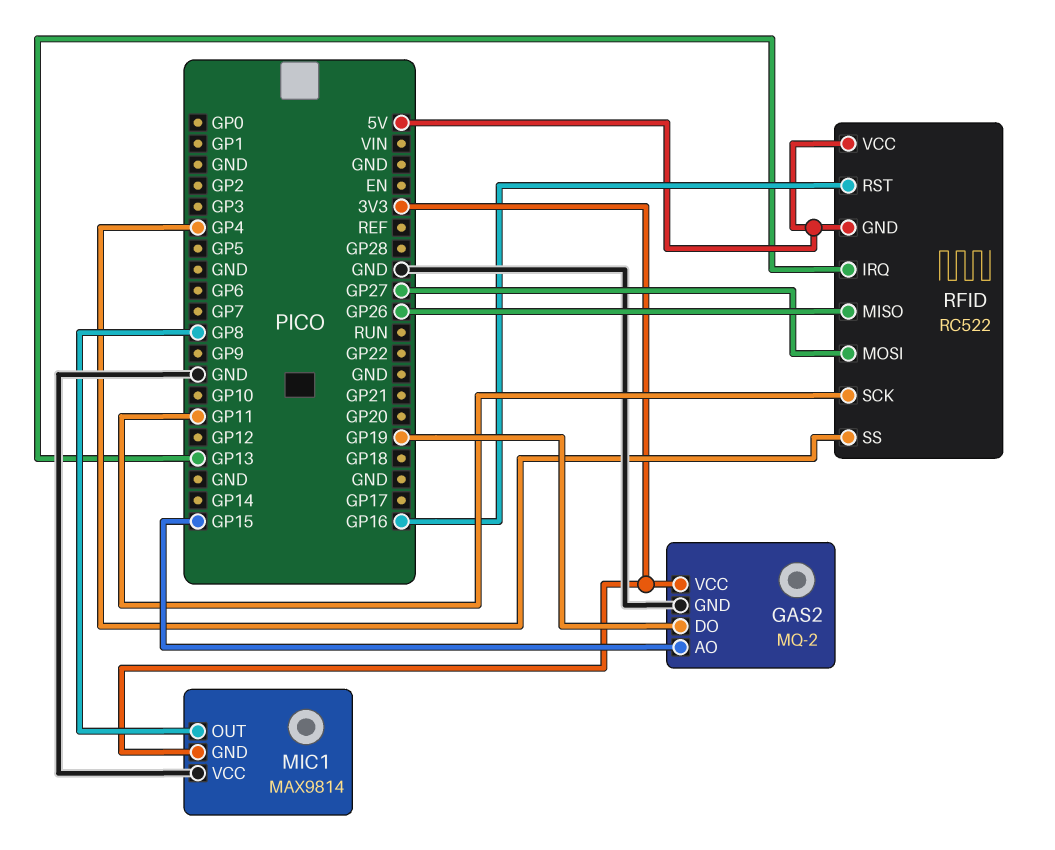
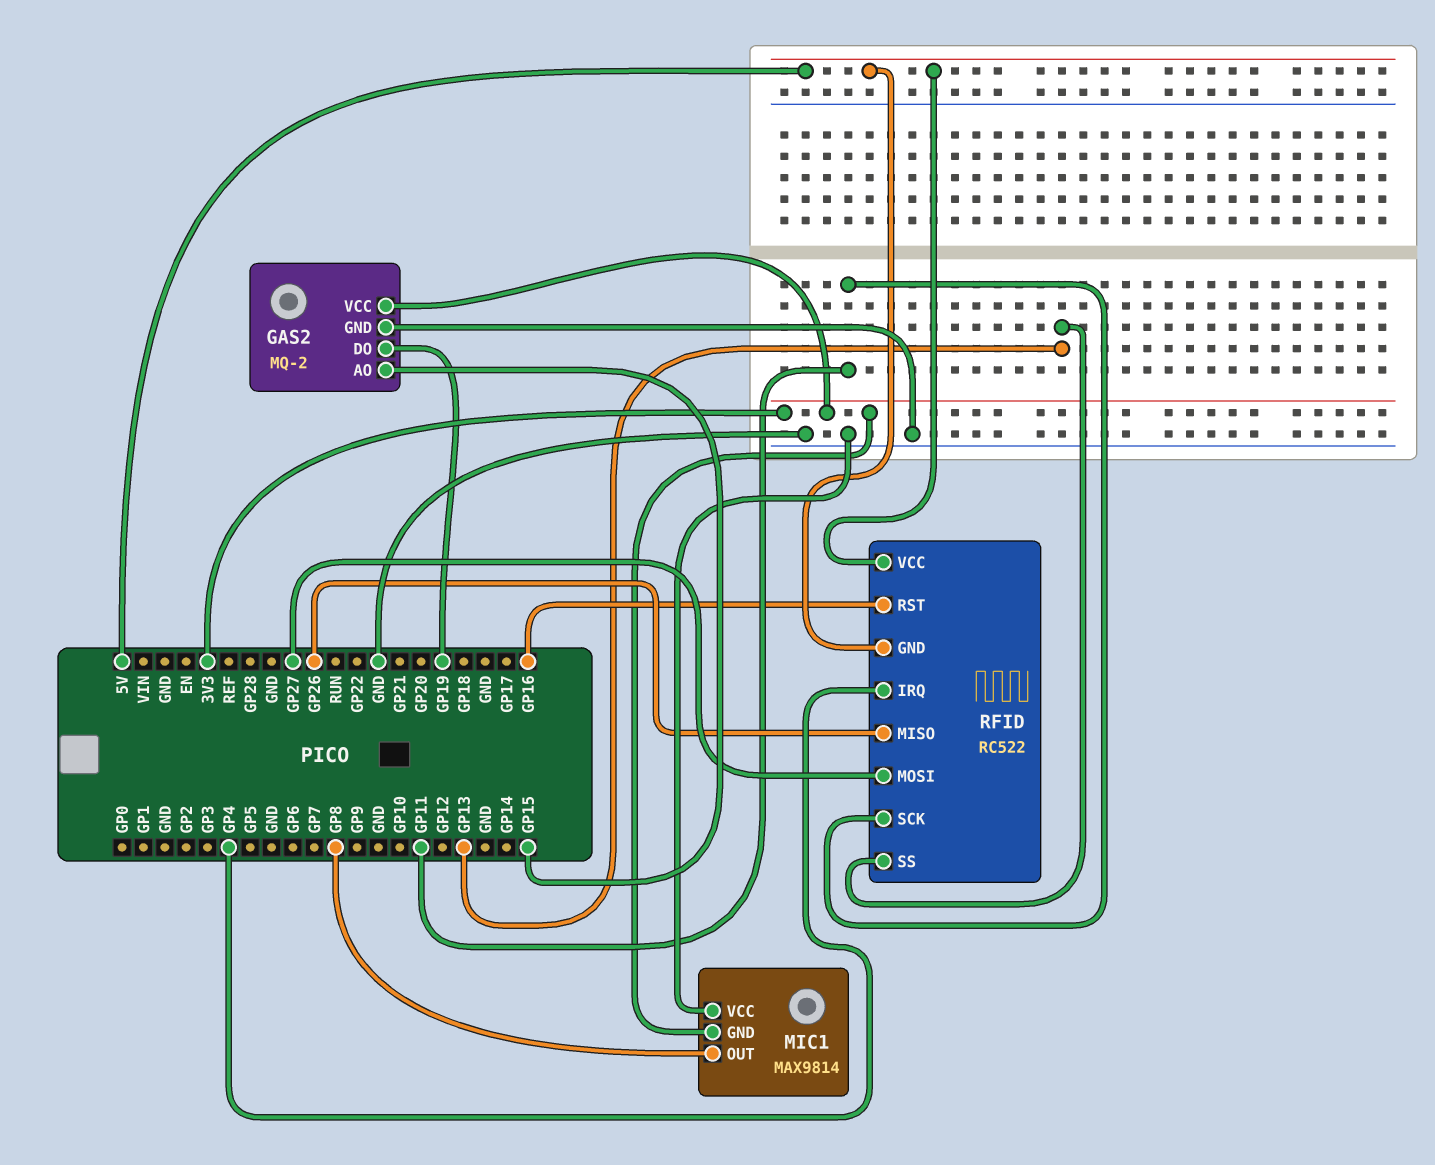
RFID pin IRQ: GP13 -> GP4
RFID pin SS: GP4 -> GP13

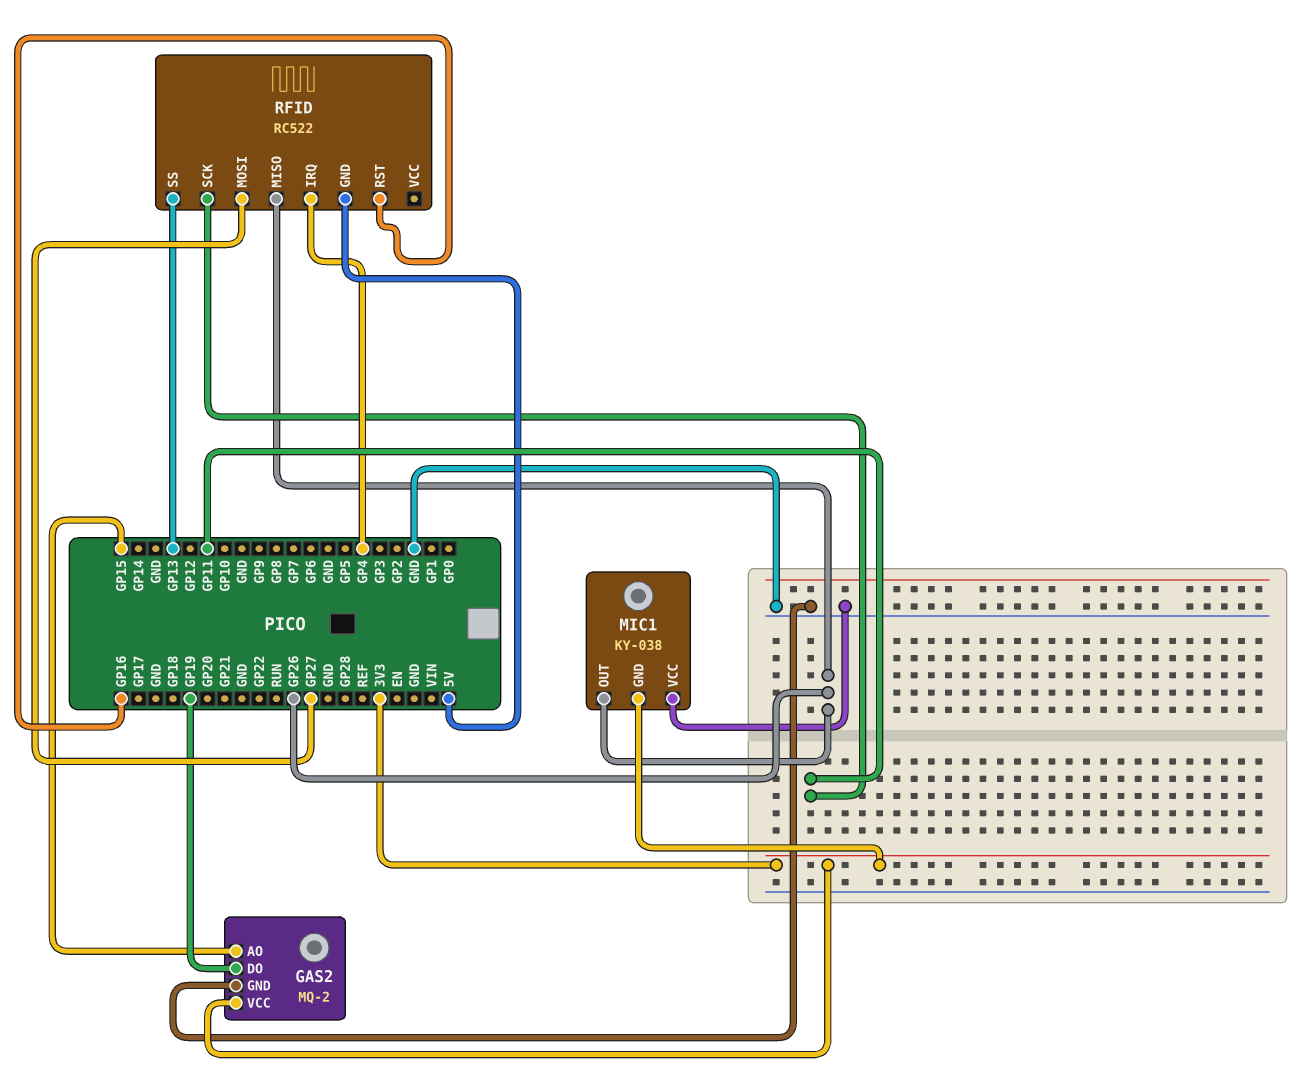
MIC1: MAX9814 -> KY-038
MIC1 pin OUT: GP8 -> GP26
RFID pin VCC: 5V -> none

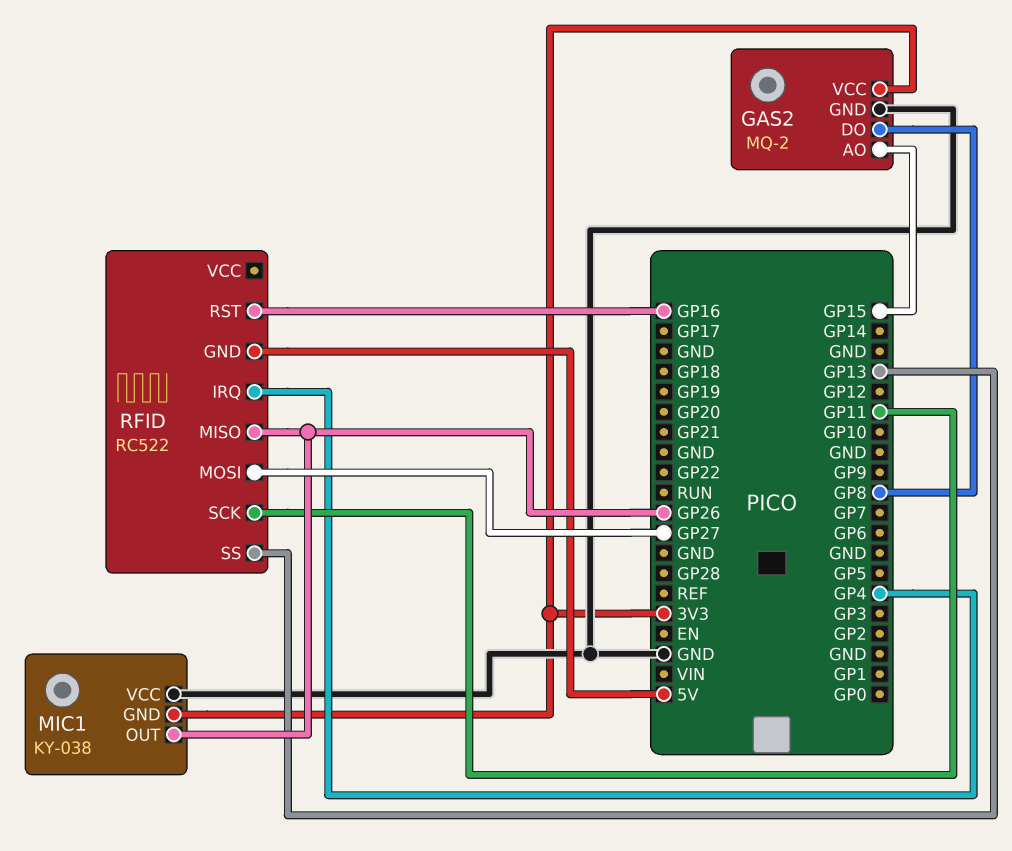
GAS2 pin DO: GP19 -> GP8

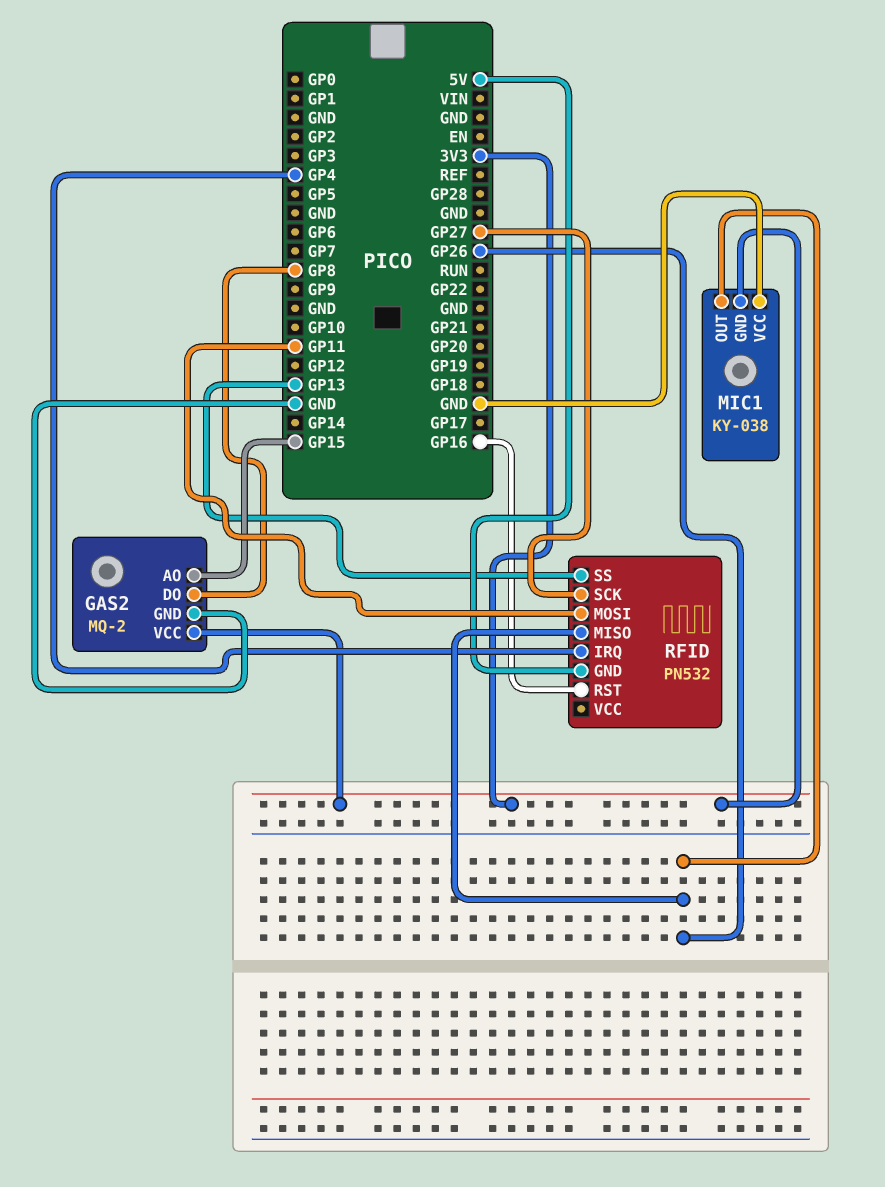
RFID: RC522 -> PN532
RFID pin MOSI: GP27 -> GP11
RFID pin SCK: GP11 -> GP27

